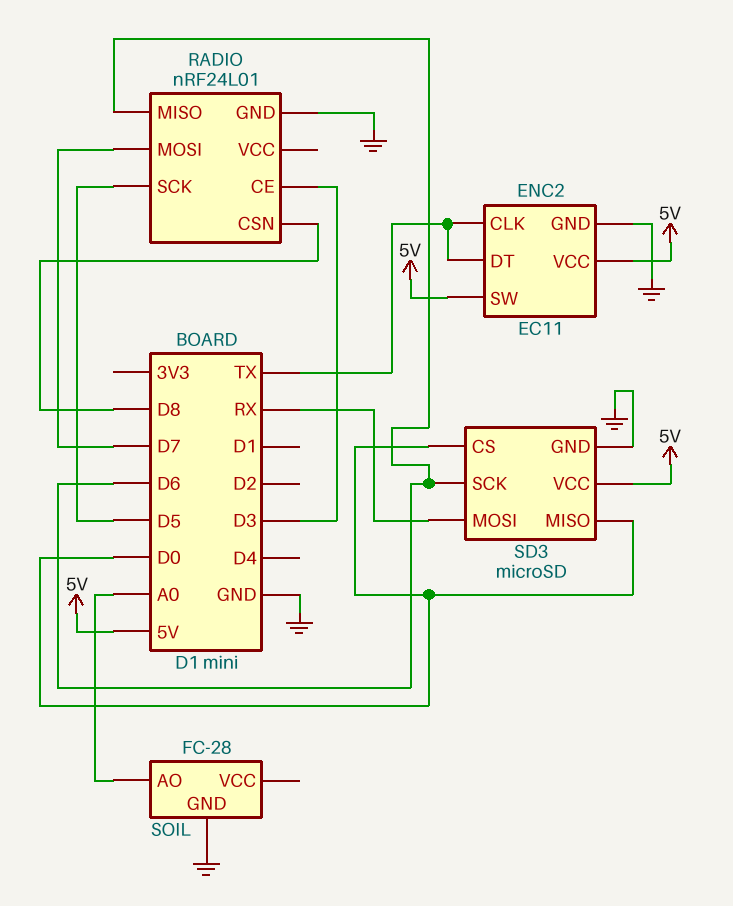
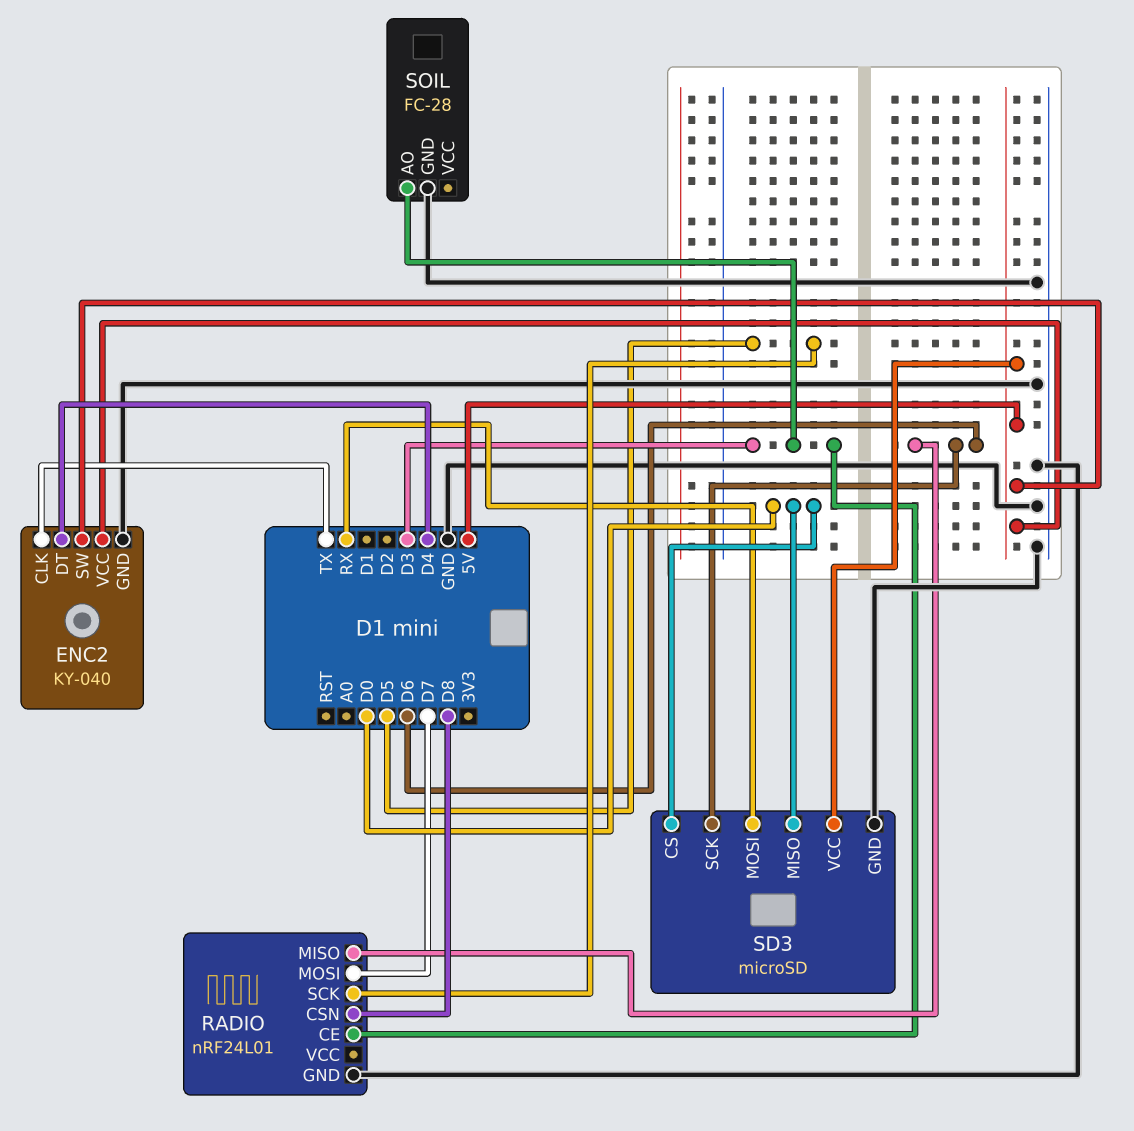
ENC2: EC11 -> KY-040
ENC2 pin DT: TX -> D4
SOIL pin AO: A0 -> D3

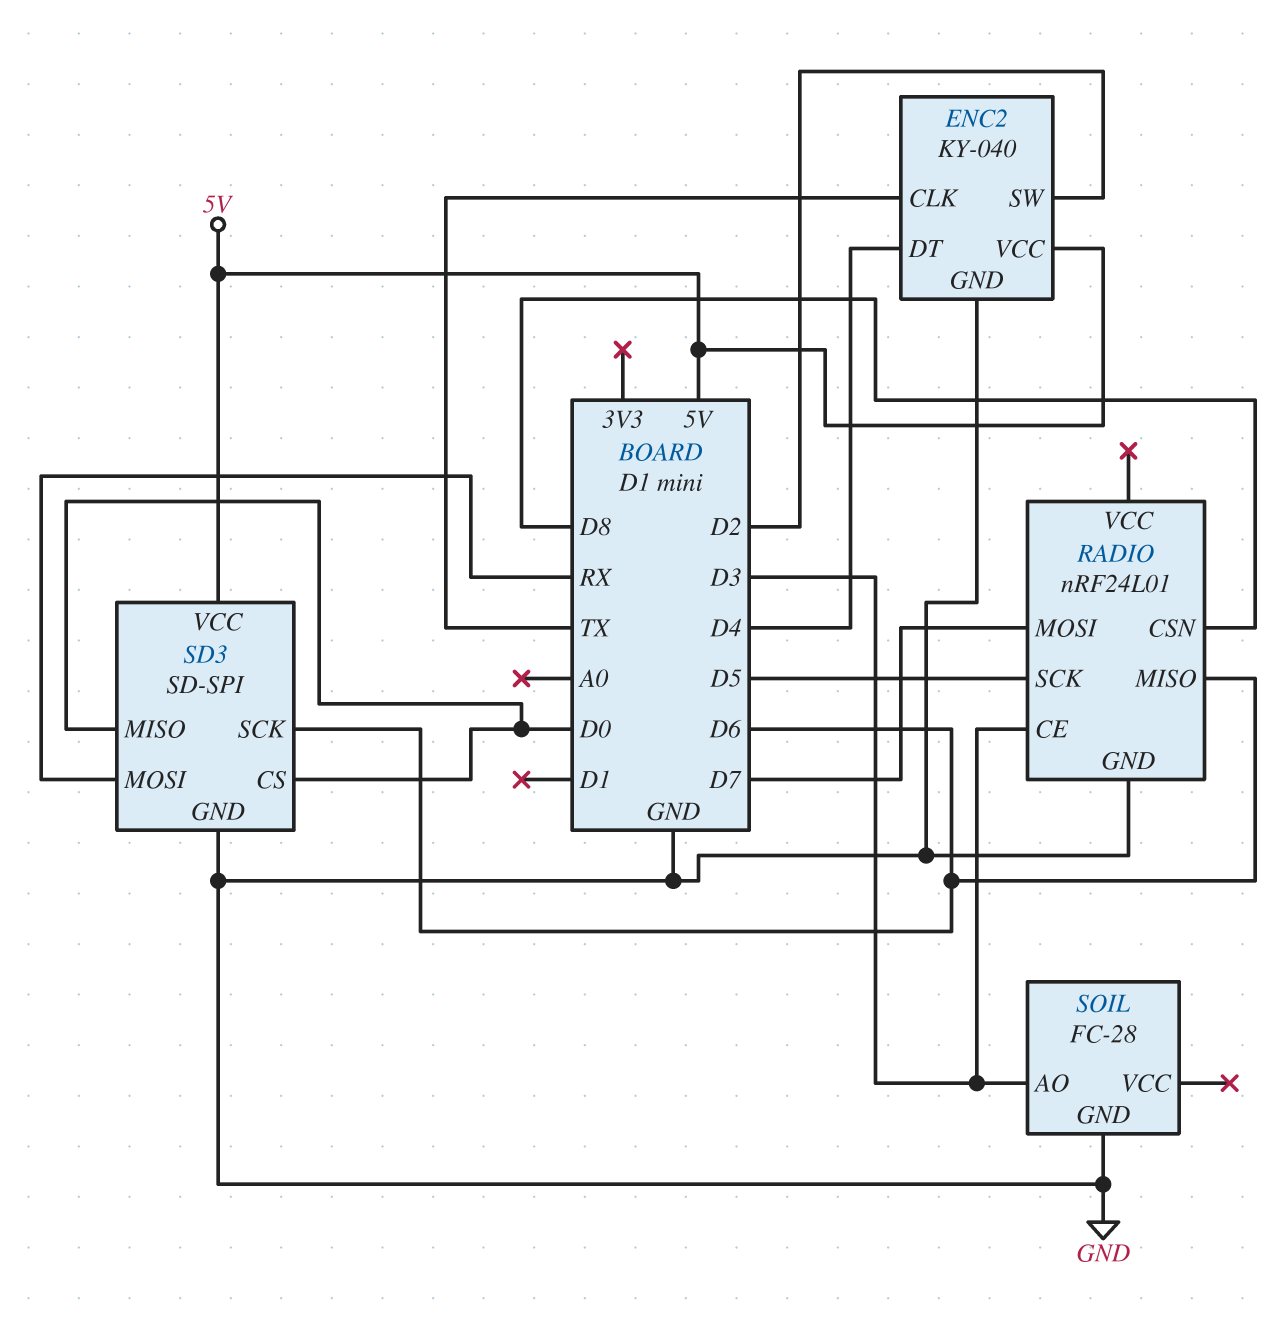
ENC2 pin SW: 5V -> D2
SD3: microSD -> SD-SPI

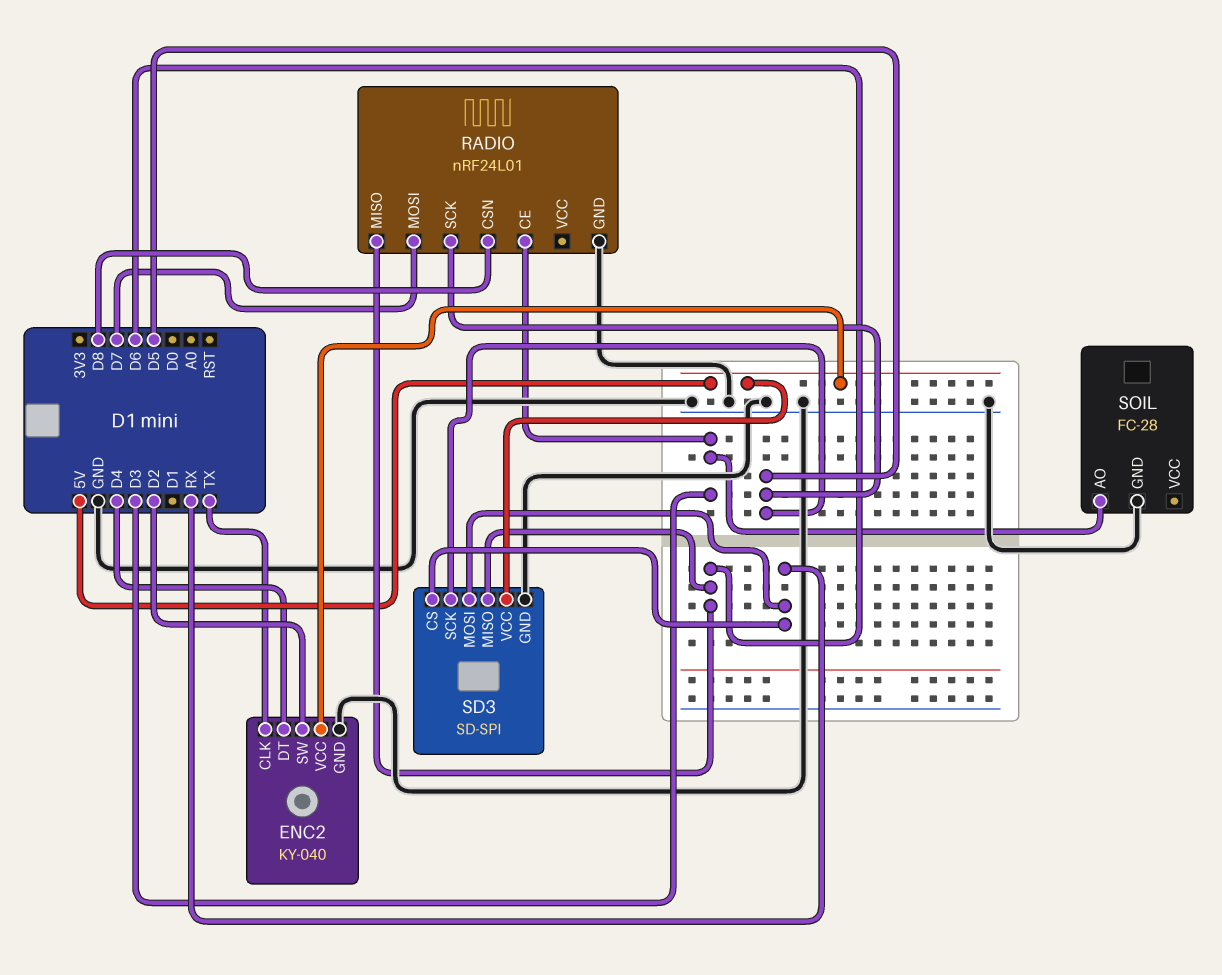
SD3 pin CS: D0 -> RX
SD3 pin MISO: D0 -> D6
SD3 pin SCK: D6 -> D5

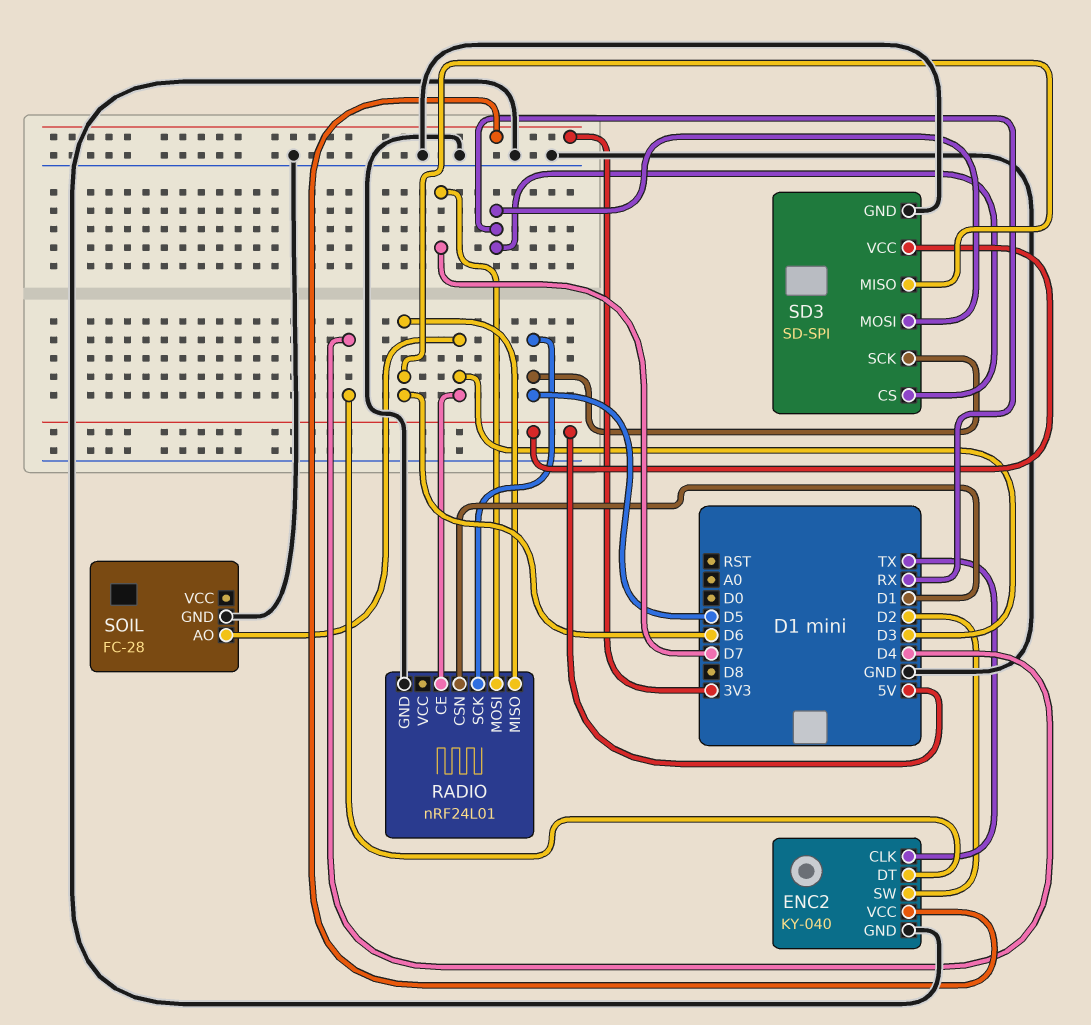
ENC2 pin VCC: 5V -> 3V3
RADIO pin CSN: D8 -> D1

